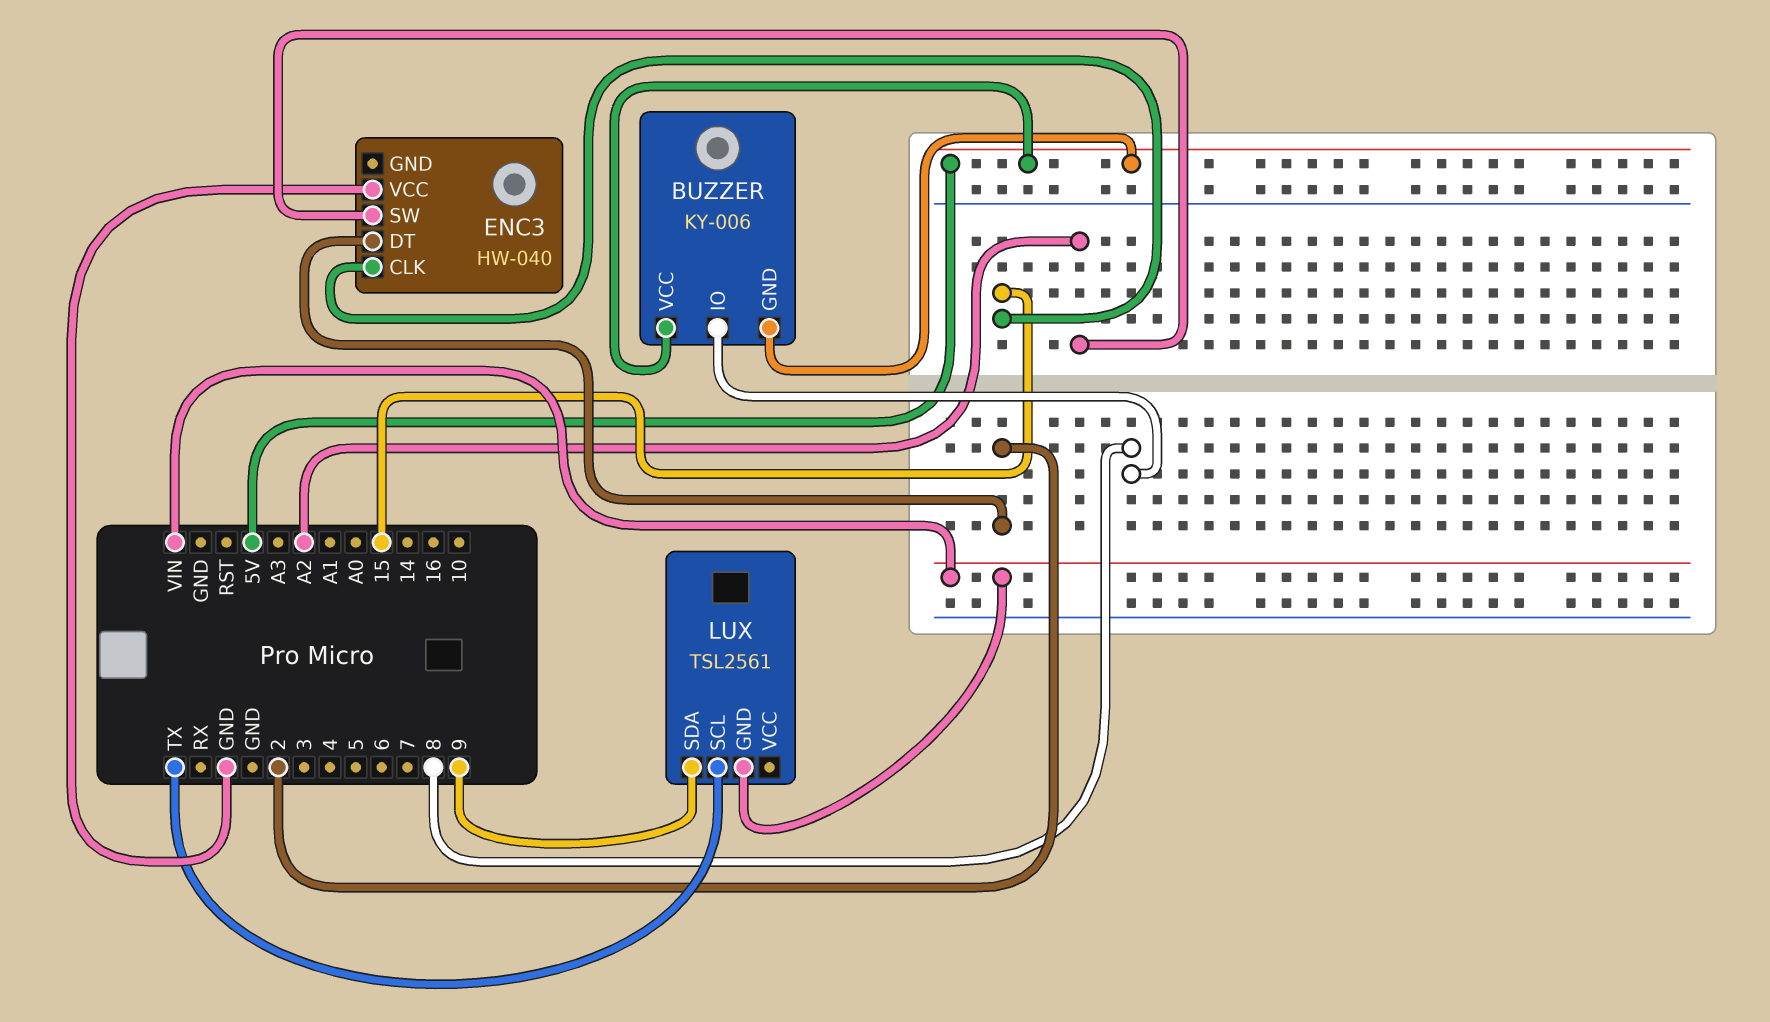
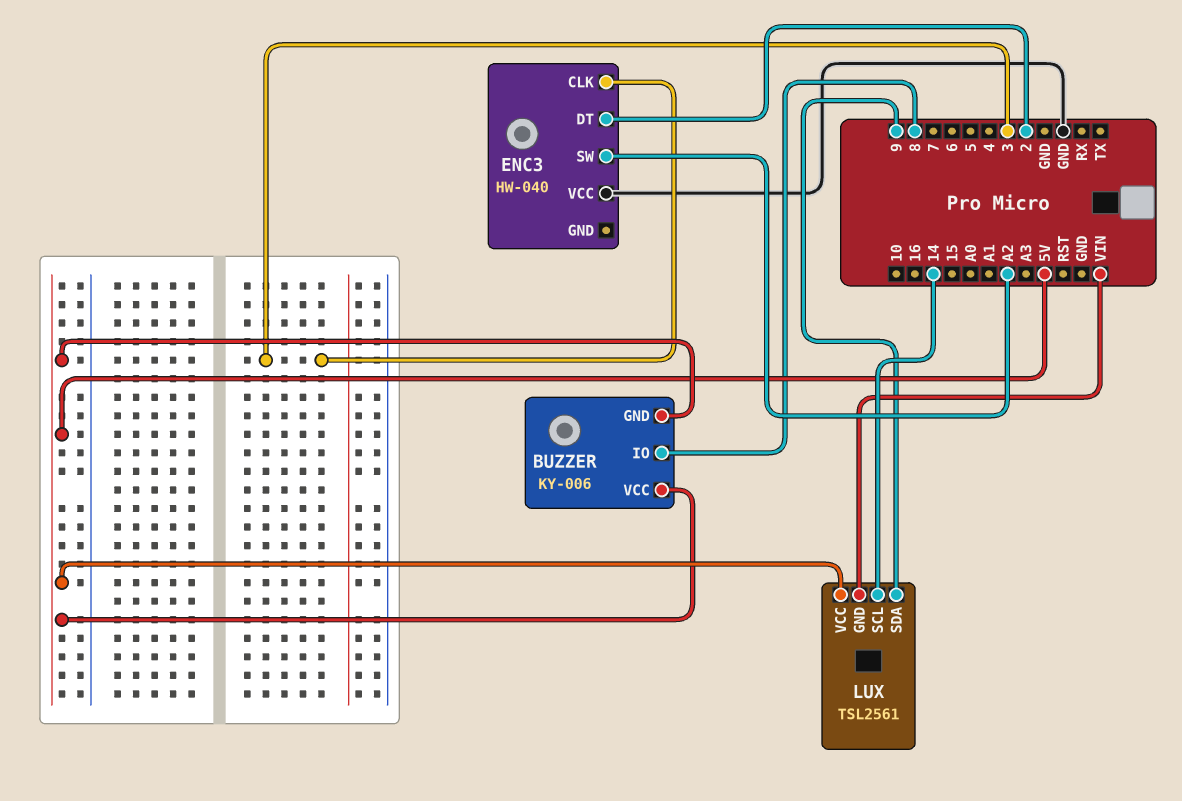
ENC3 pin CLK: 15 -> 3
LUX pin SCL: TX -> 14
LUX pin VCC: none -> 5V

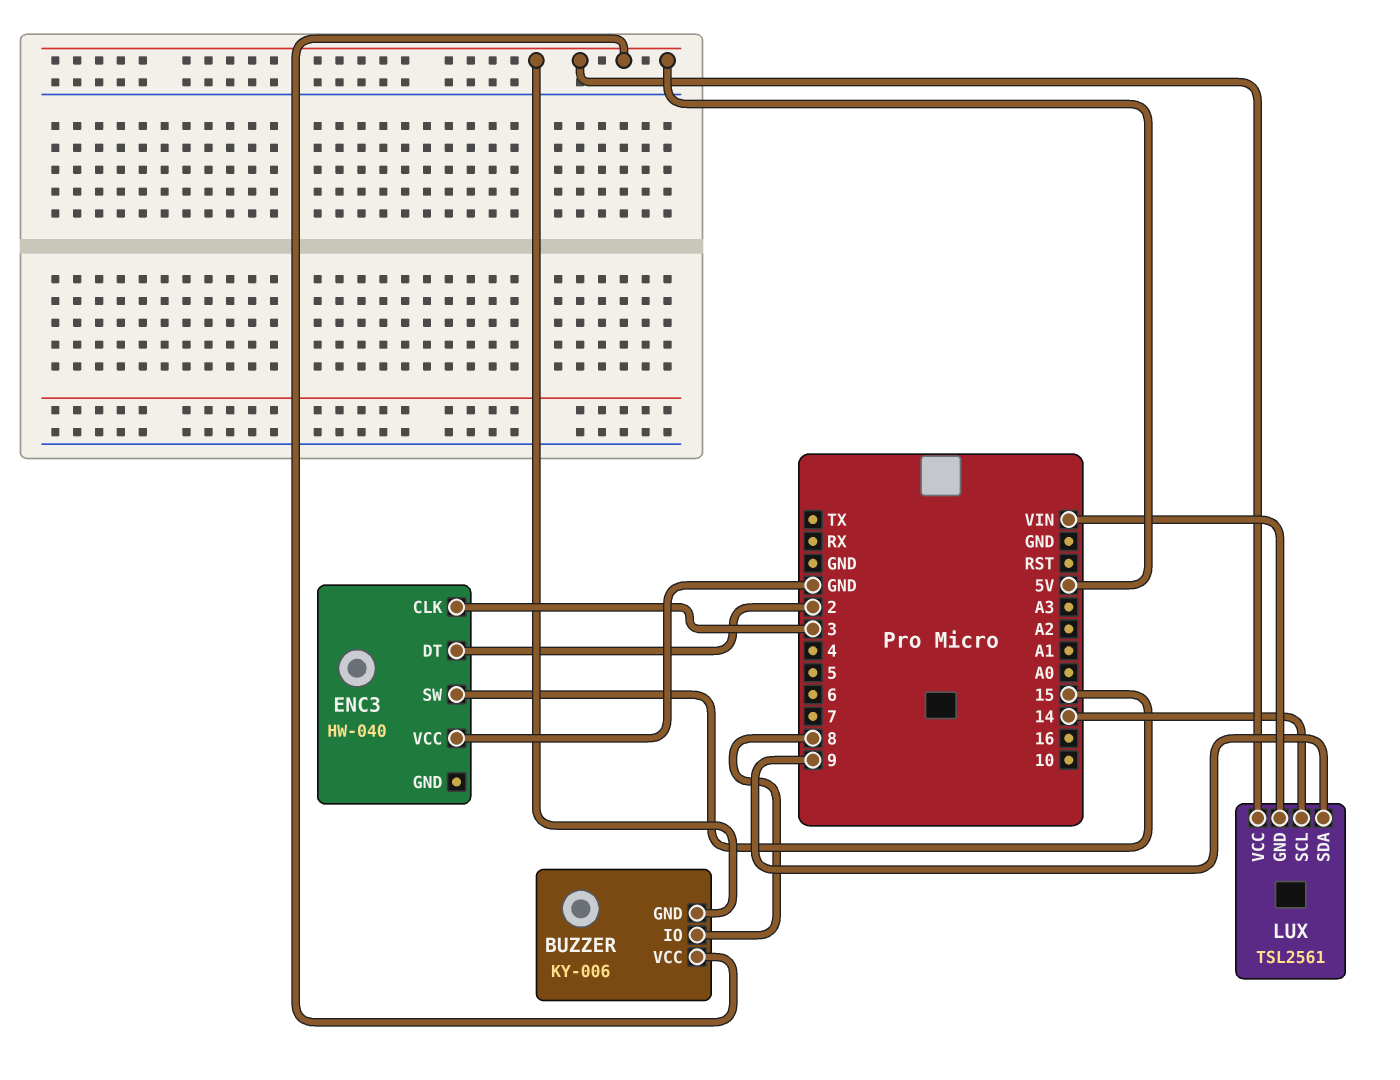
ENC3 pin SW: A2 -> 15

